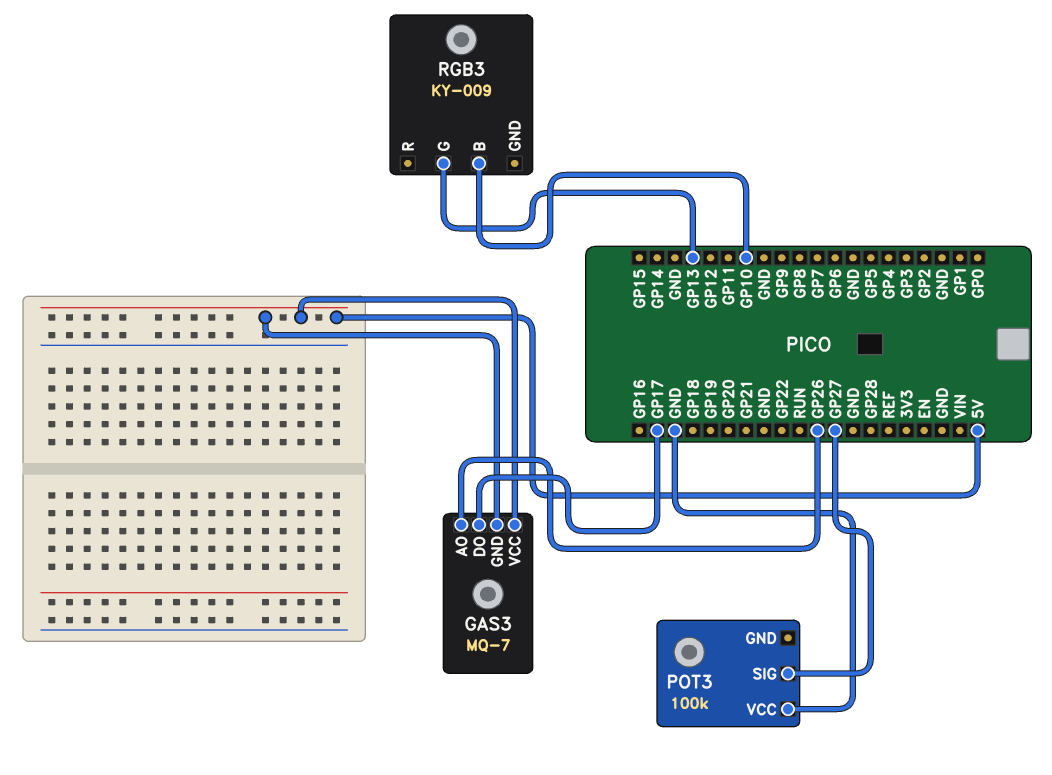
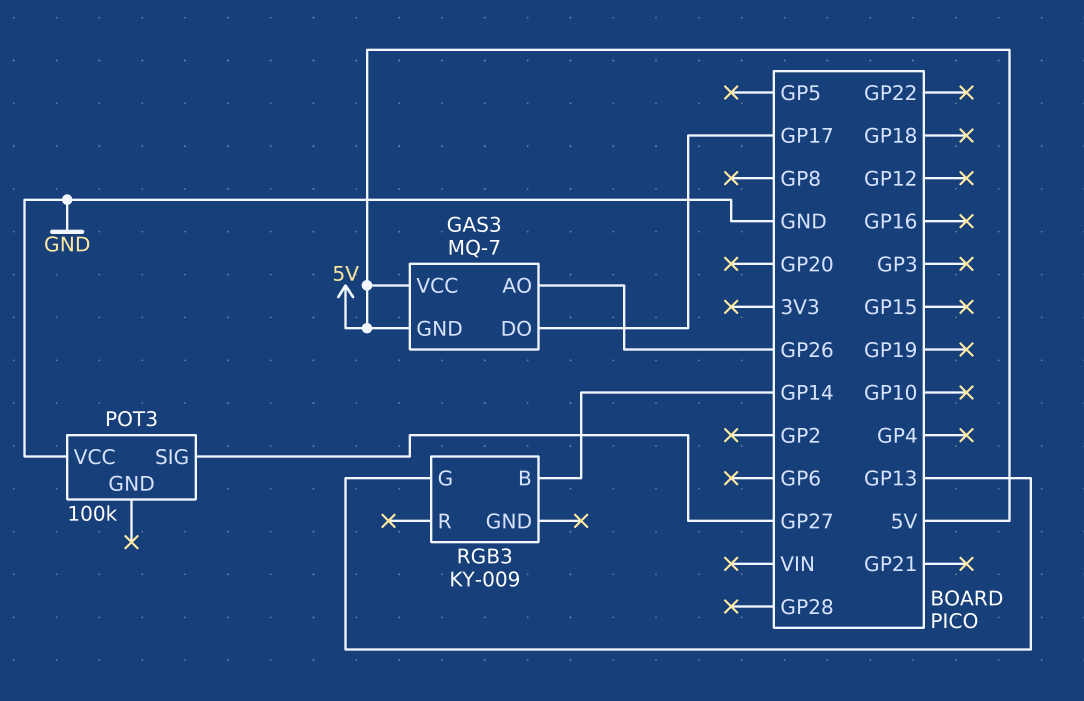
RGB3 pin B: GP10 -> GP14

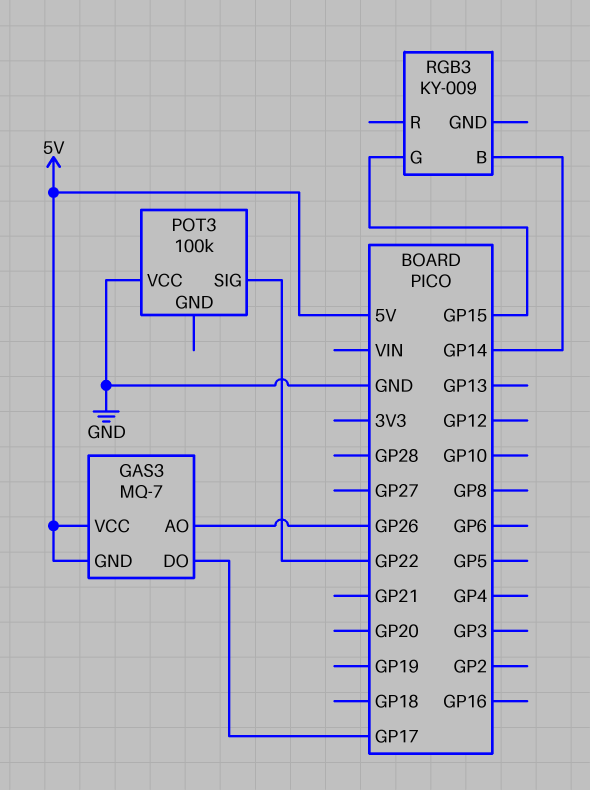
POT3 pin SIG: GP27 -> GP22
RGB3 pin G: GP13 -> GP15

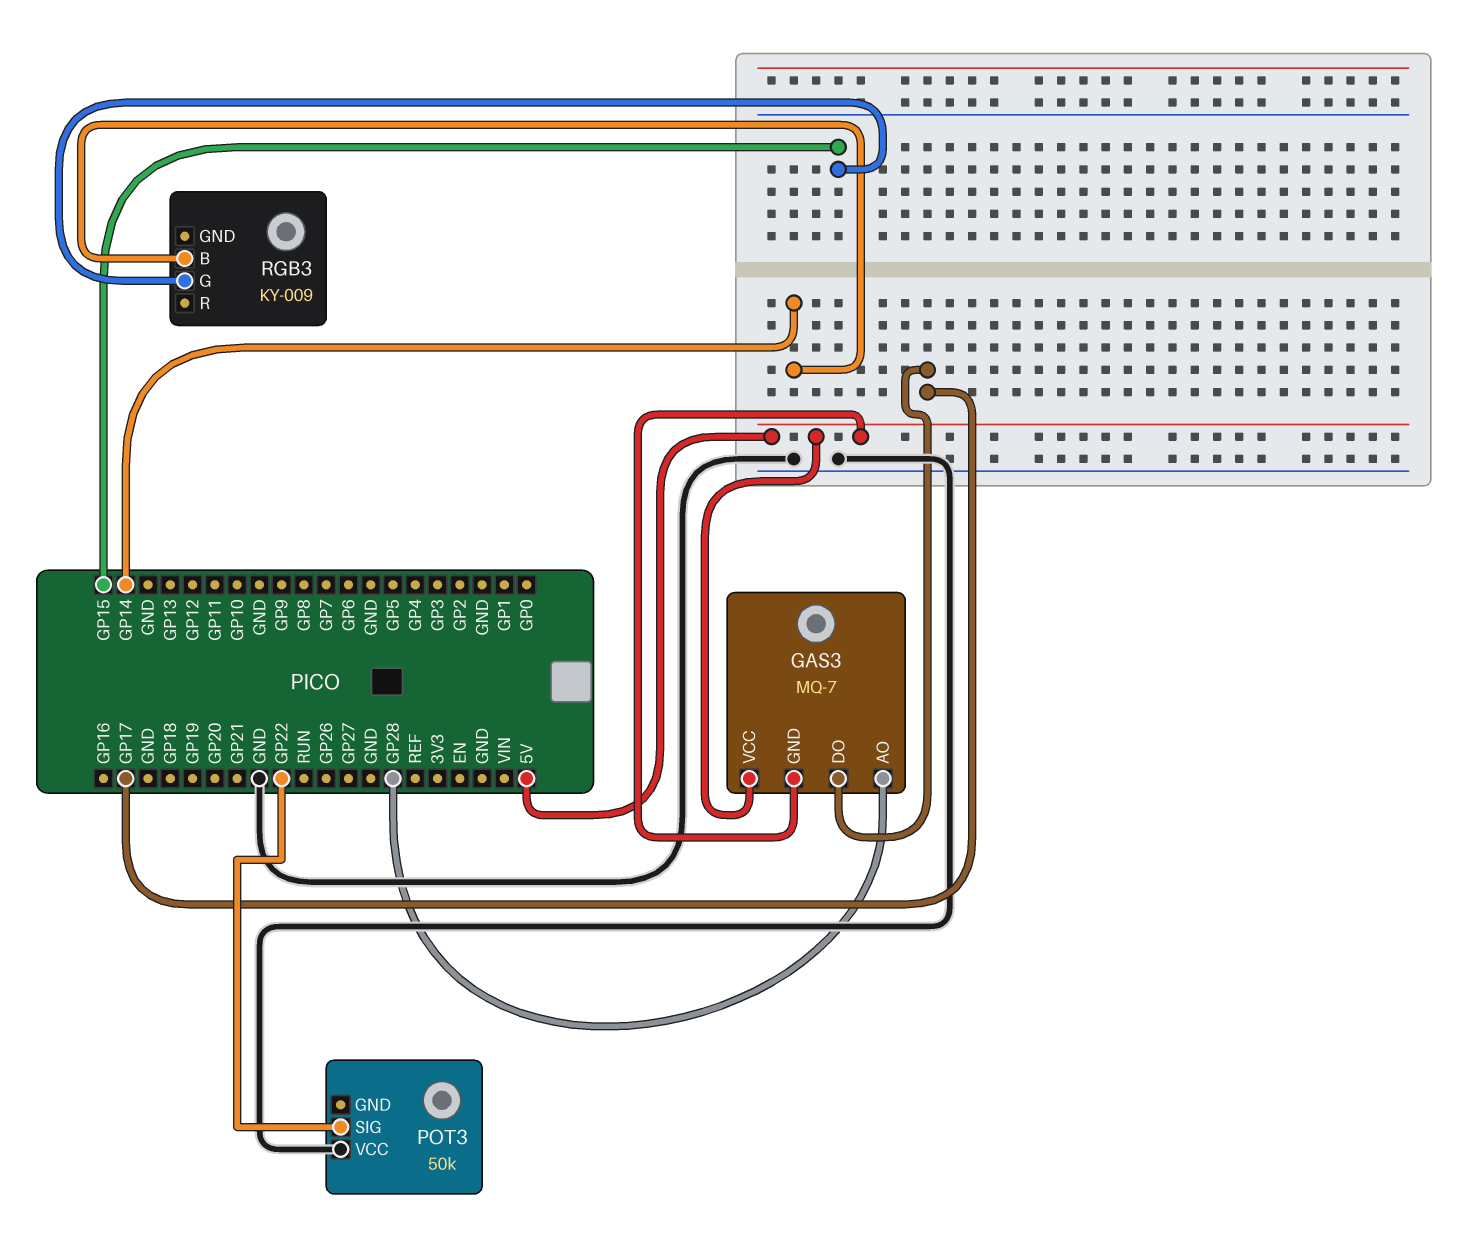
GAS3 pin AO: GP26 -> GP28
POT3: 100k -> 50k

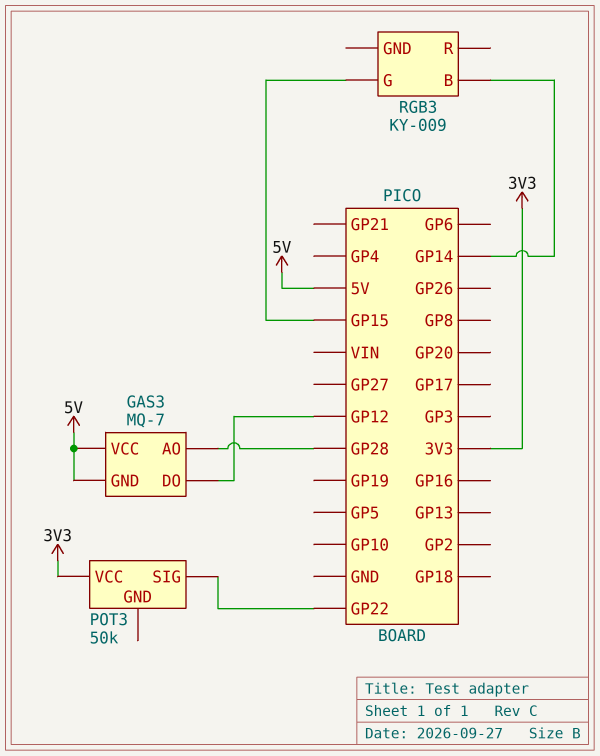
GAS3 pin DO: GP17 -> GP12
POT3 pin VCC: GND -> 3V3

